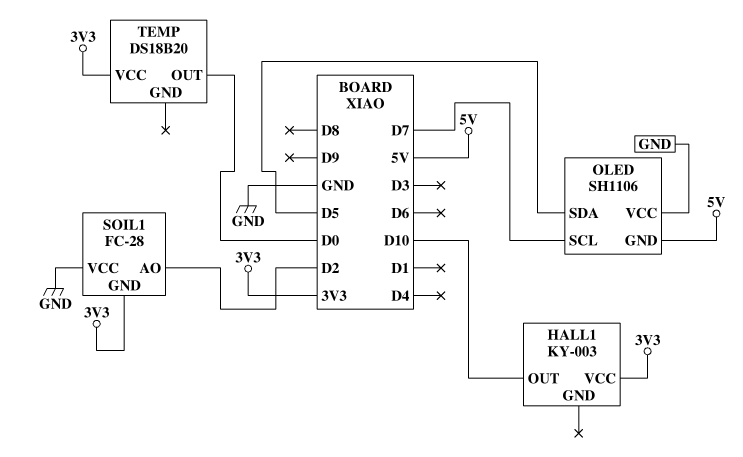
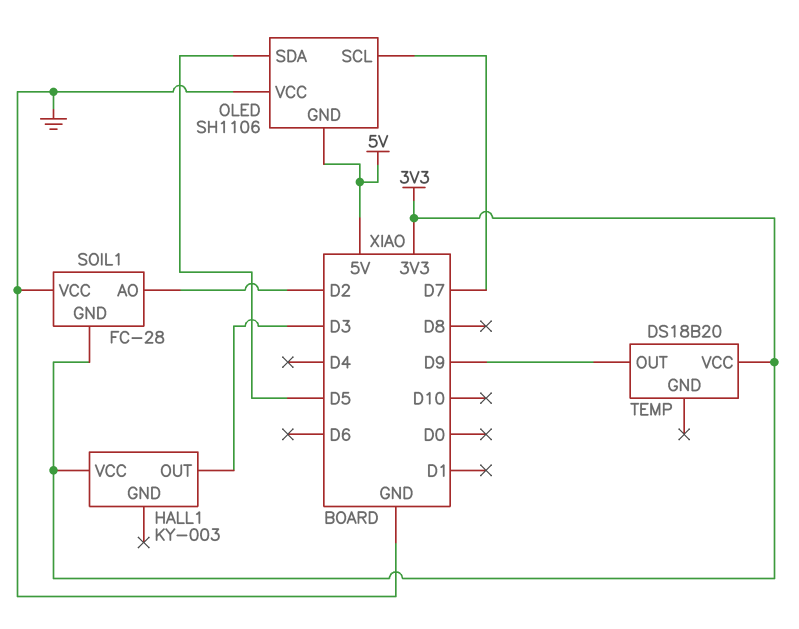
HALL1 pin OUT: D10 -> D3
TEMP pin OUT: D0 -> D9

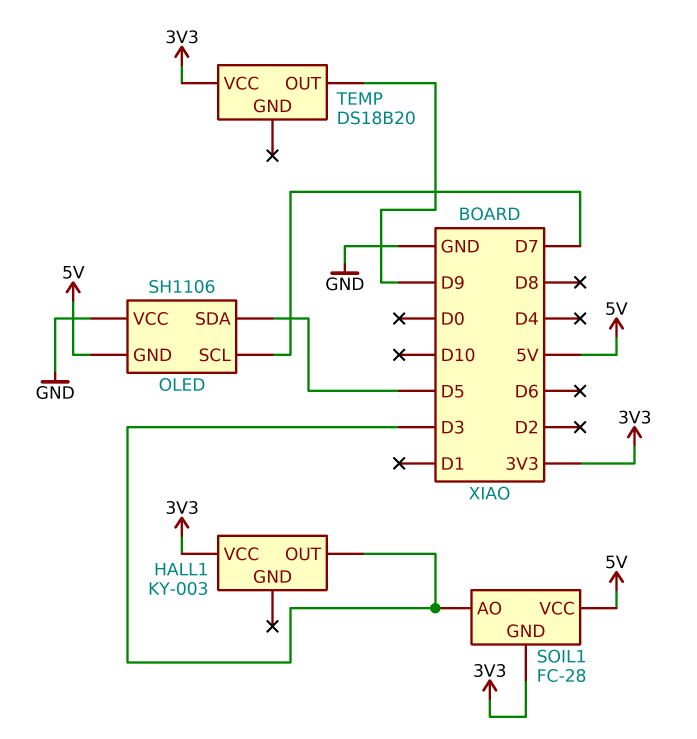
SOIL1 pin AO: D2 -> D3
SOIL1 pin VCC: GND -> 5V

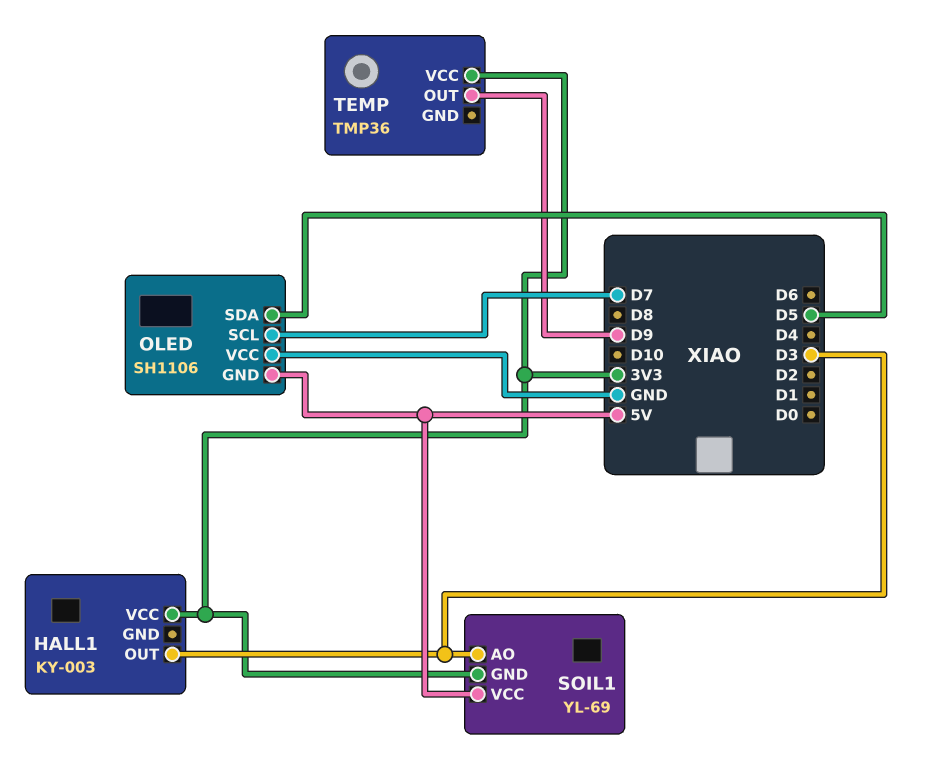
SOIL1: FC-28 -> YL-69
TEMP: DS18B20 -> TMP36

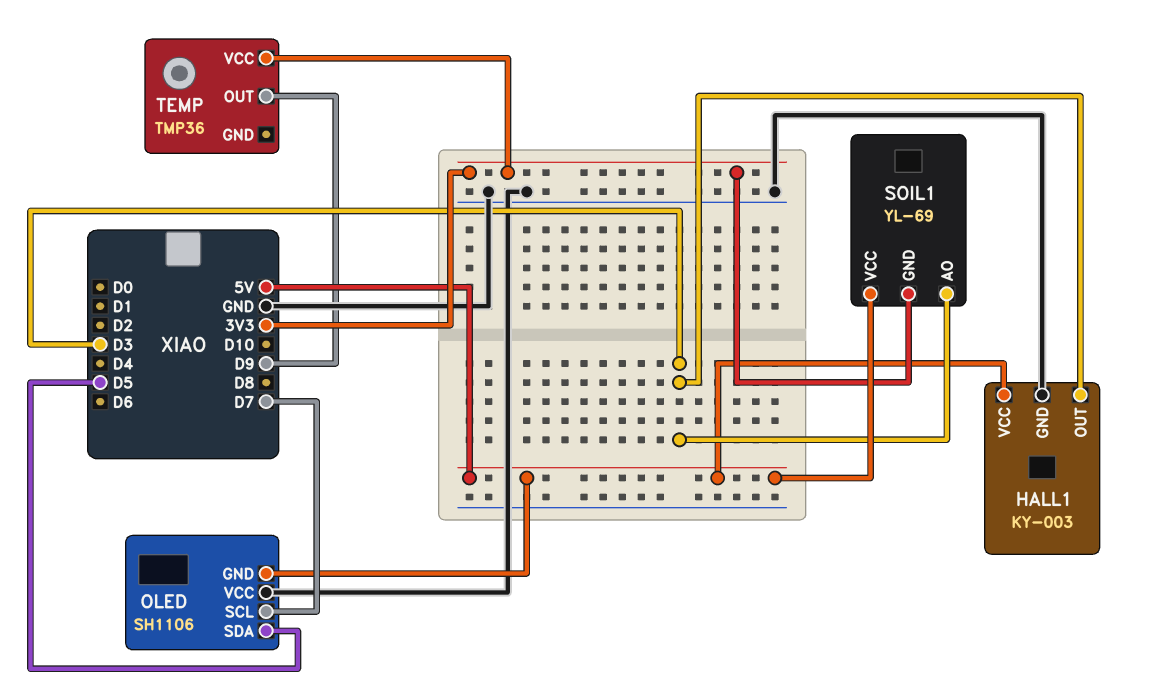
HALL1 pin GND: none -> GND
HALL1 pin VCC: 3V3 -> 5V

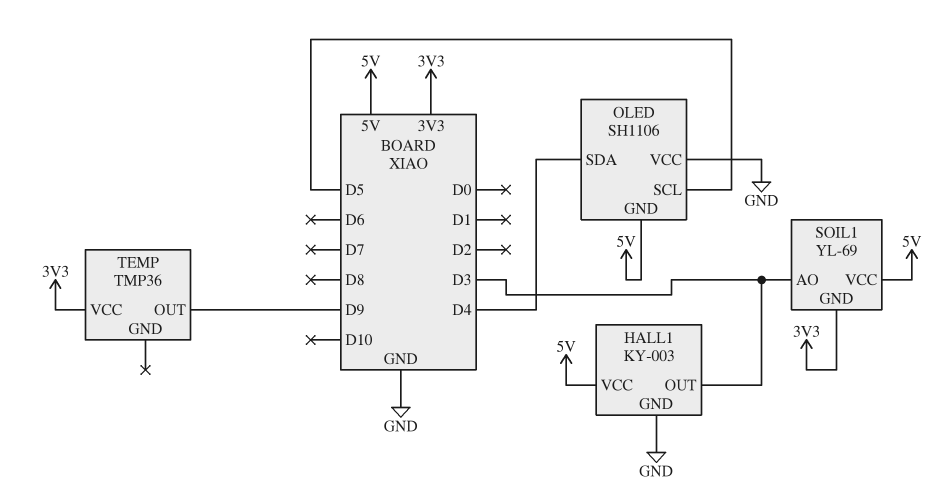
OLED pin SCL: D7 -> D5
OLED pin SDA: D5 -> D4

